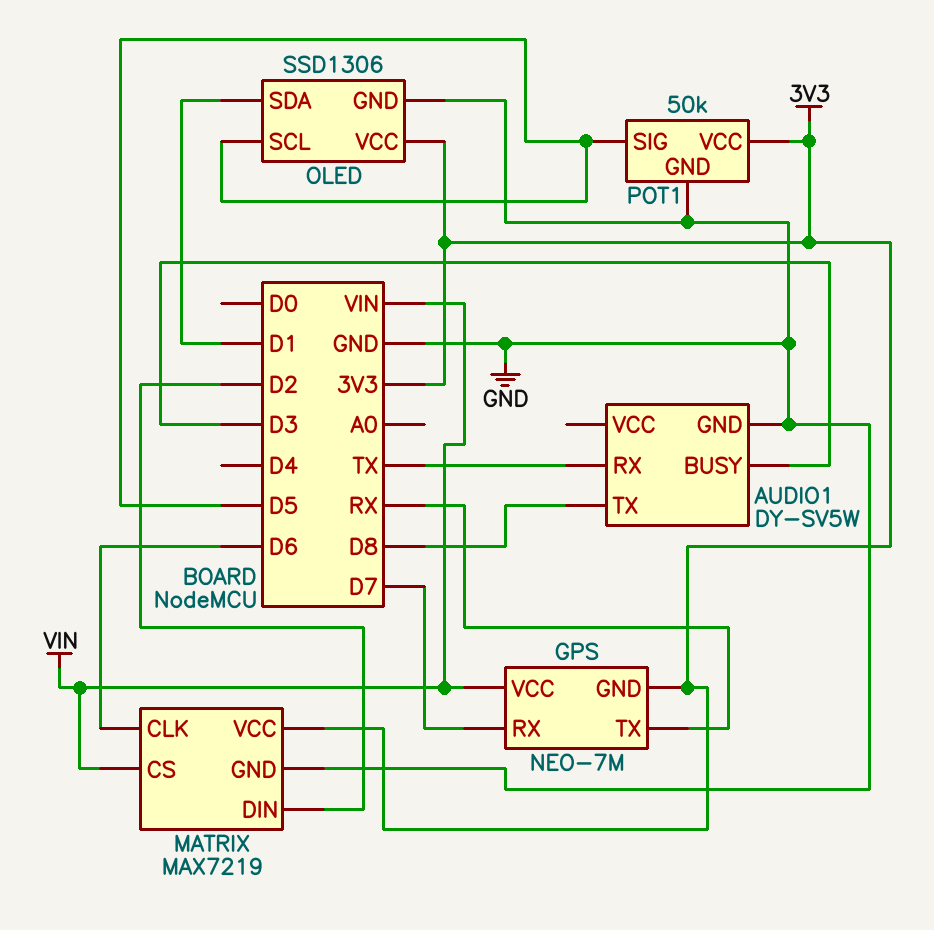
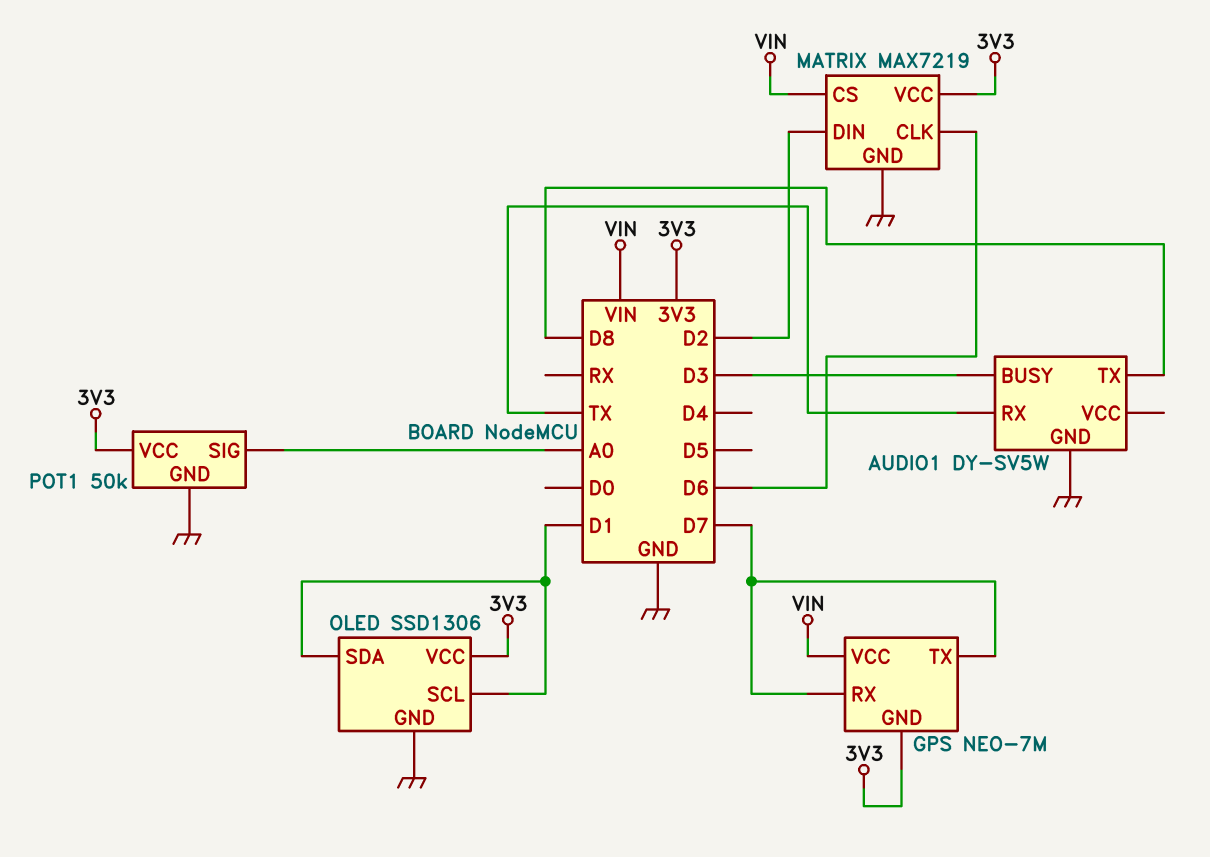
GPS pin TX: RX -> D7
OLED pin SCL: D5 -> D1
POT1 pin SIG: D5 -> A0

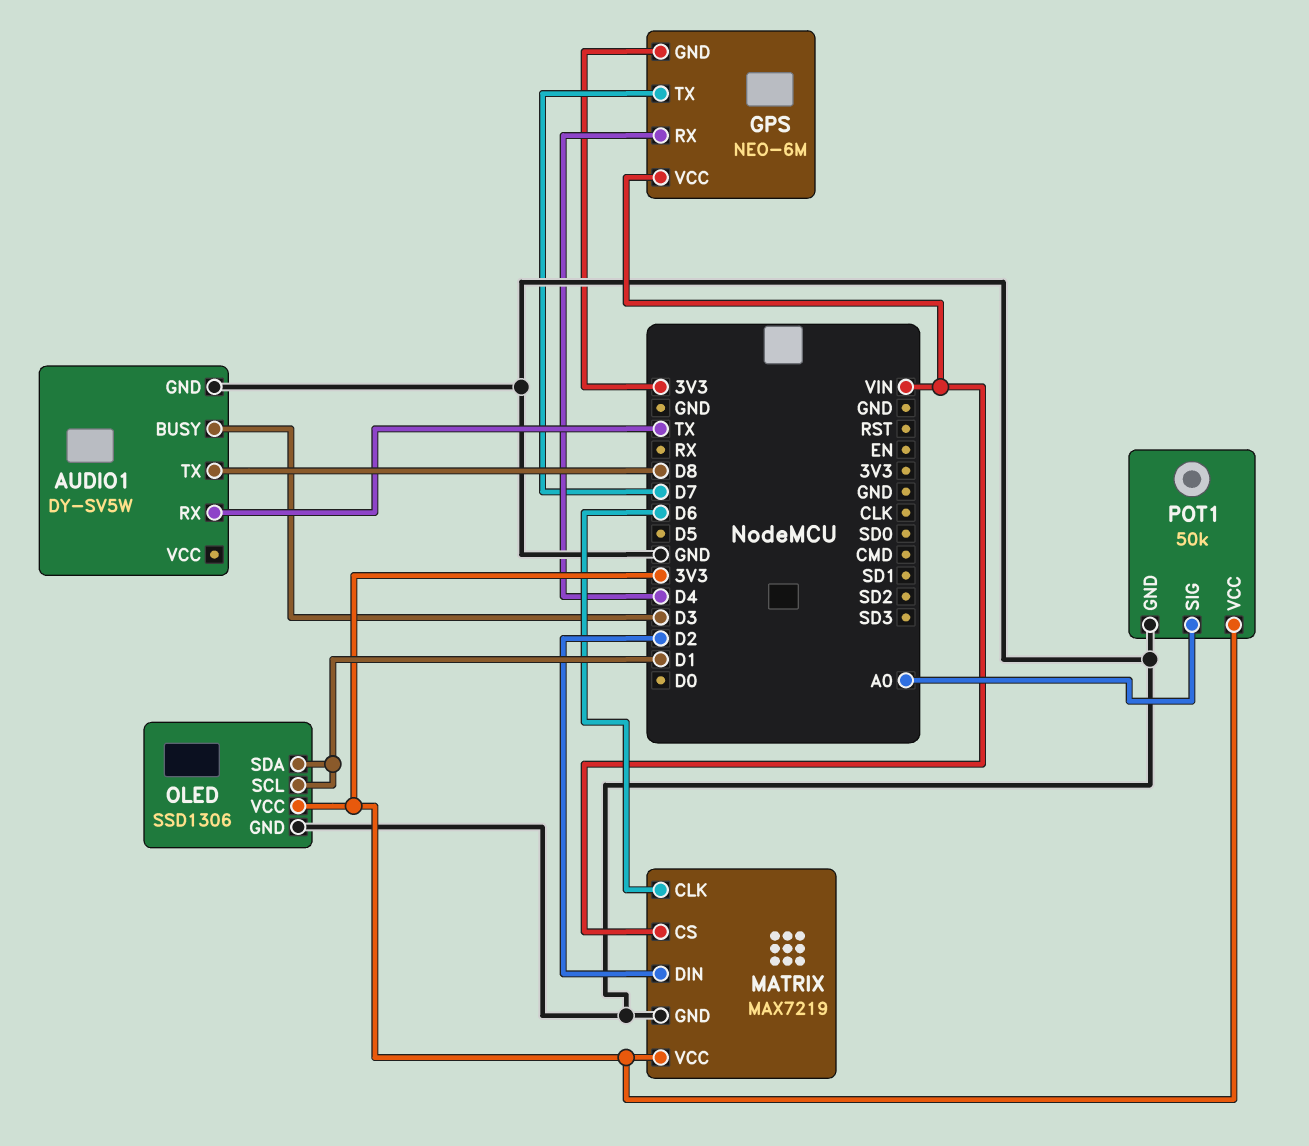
GPS: NEO-7M -> NEO-6M
GPS pin RX: D7 -> D4

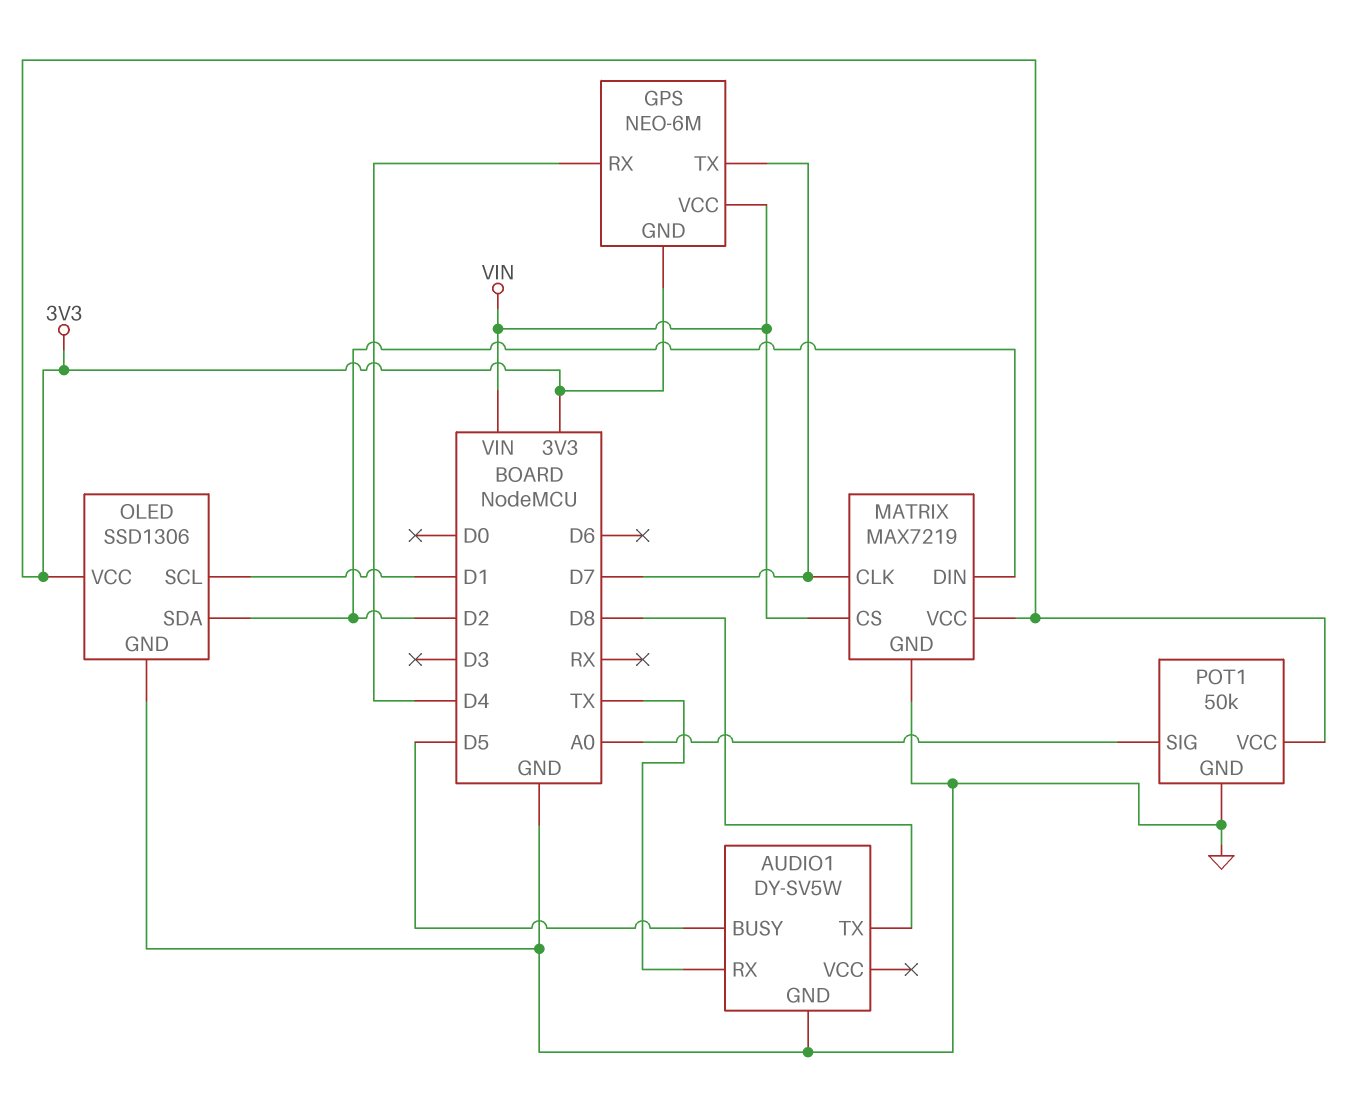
AUDIO1 pin BUSY: D3 -> D5
MATRIX pin CLK: D6 -> D7
OLED pin SDA: D1 -> D2

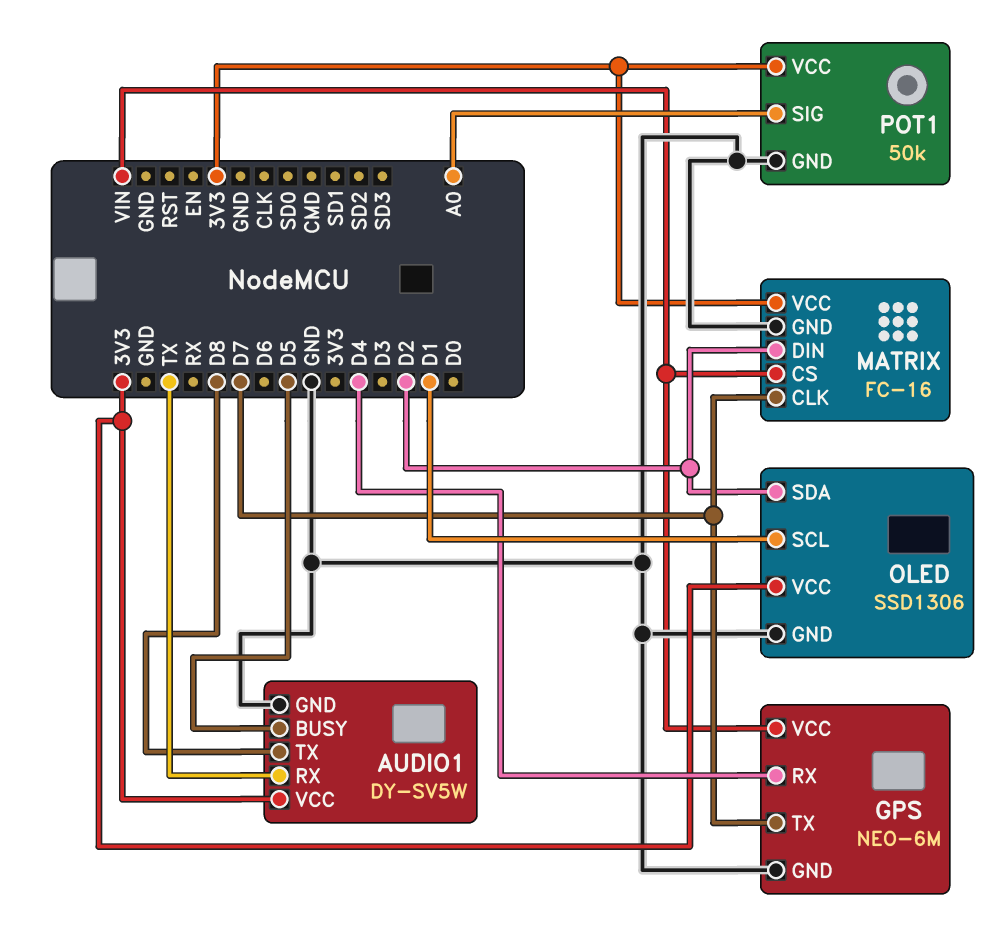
AUDIO1 pin VCC: none -> 3V3
GPS pin GND: 3V3 -> GND
MATRIX: MAX7219 -> FC-16

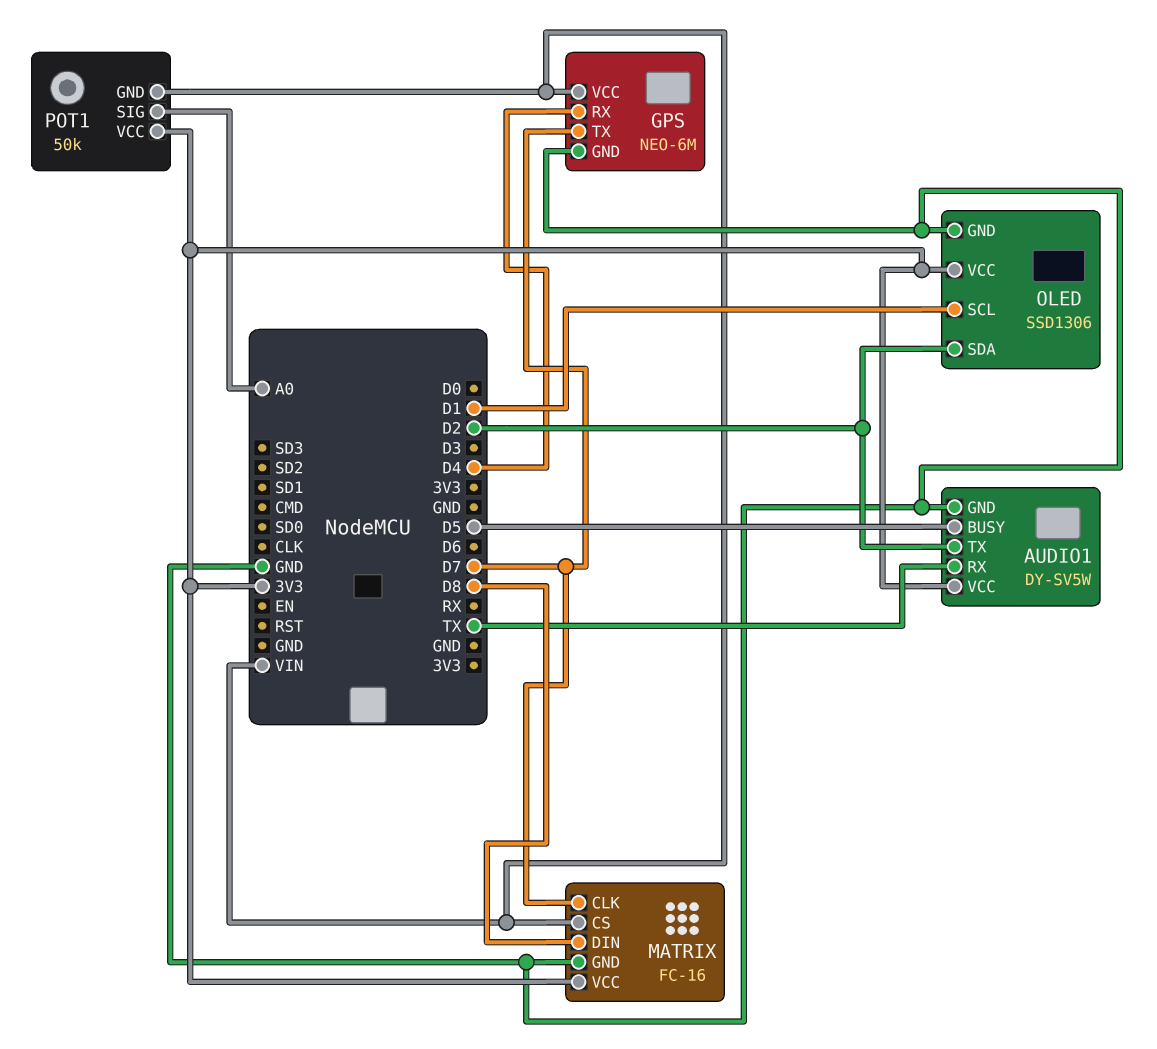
AUDIO1 pin TX: D8 -> D2
MATRIX pin DIN: D2 -> D8
POT1 pin GND: GND -> VIN

